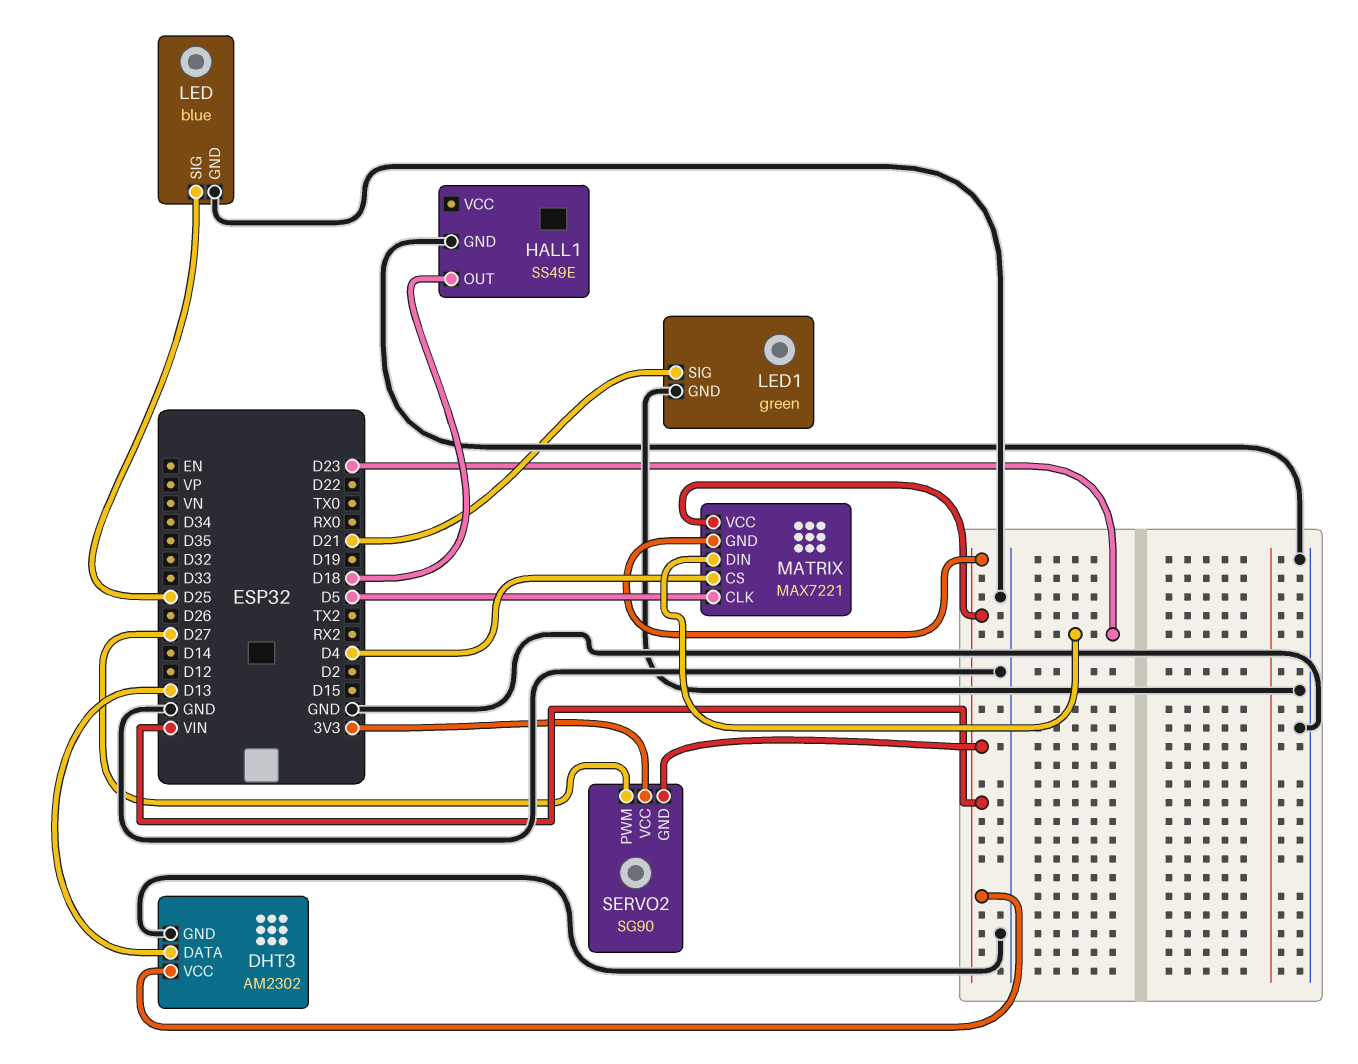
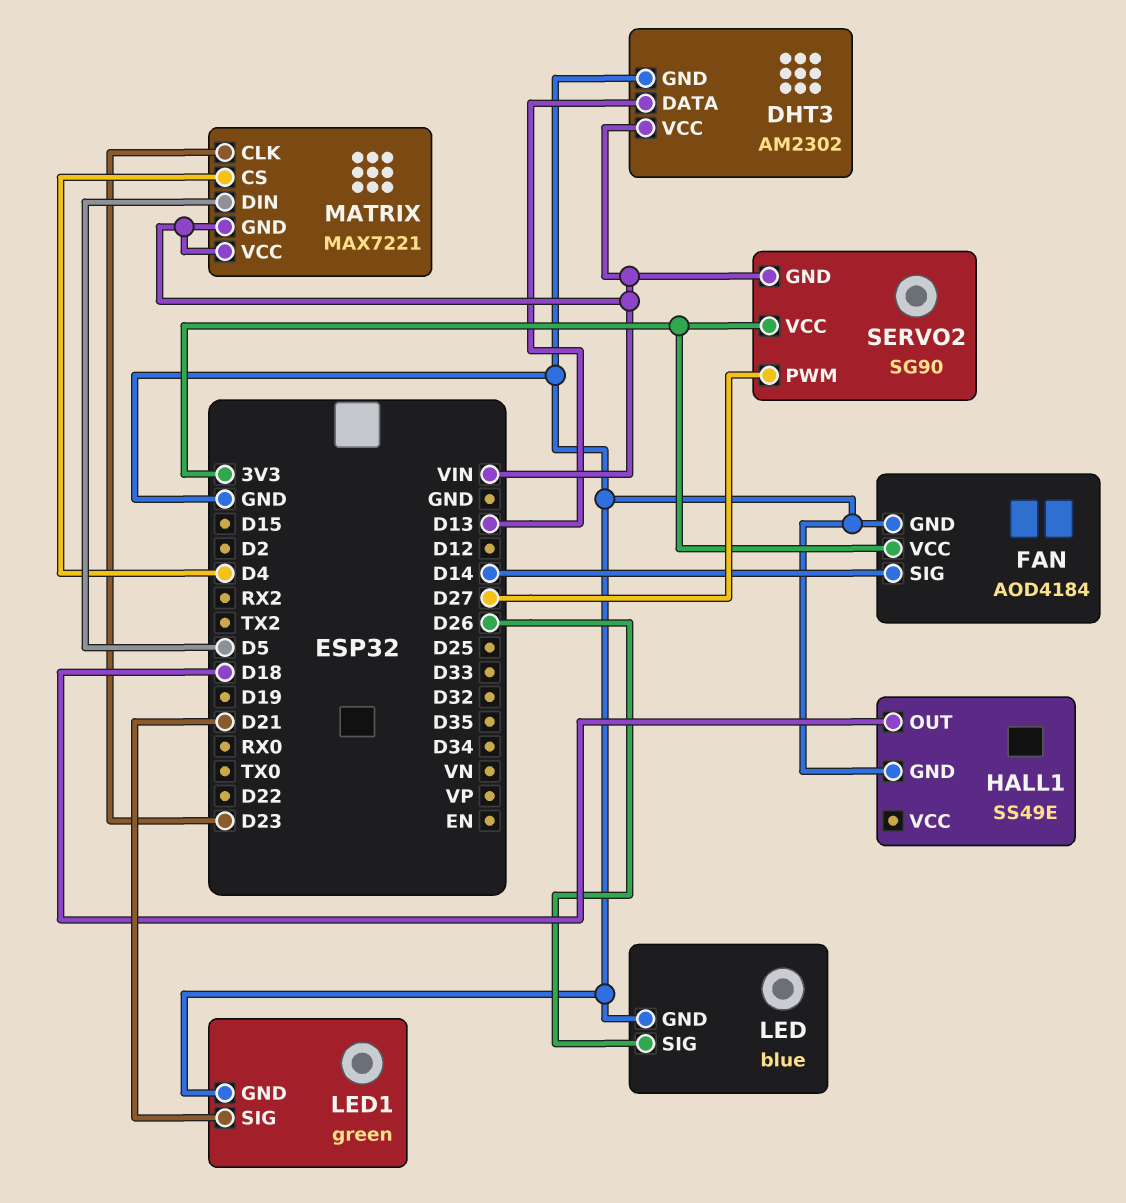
FAN: none -> AOD4184
FAN pin GND: none -> GND
FAN pin SIG: none -> D14
FAN pin VCC: none -> 3V3
LED pin SIG: D25 -> D26
MATRIX pin CLK: D5 -> D23
MATRIX pin DIN: D23 -> D5

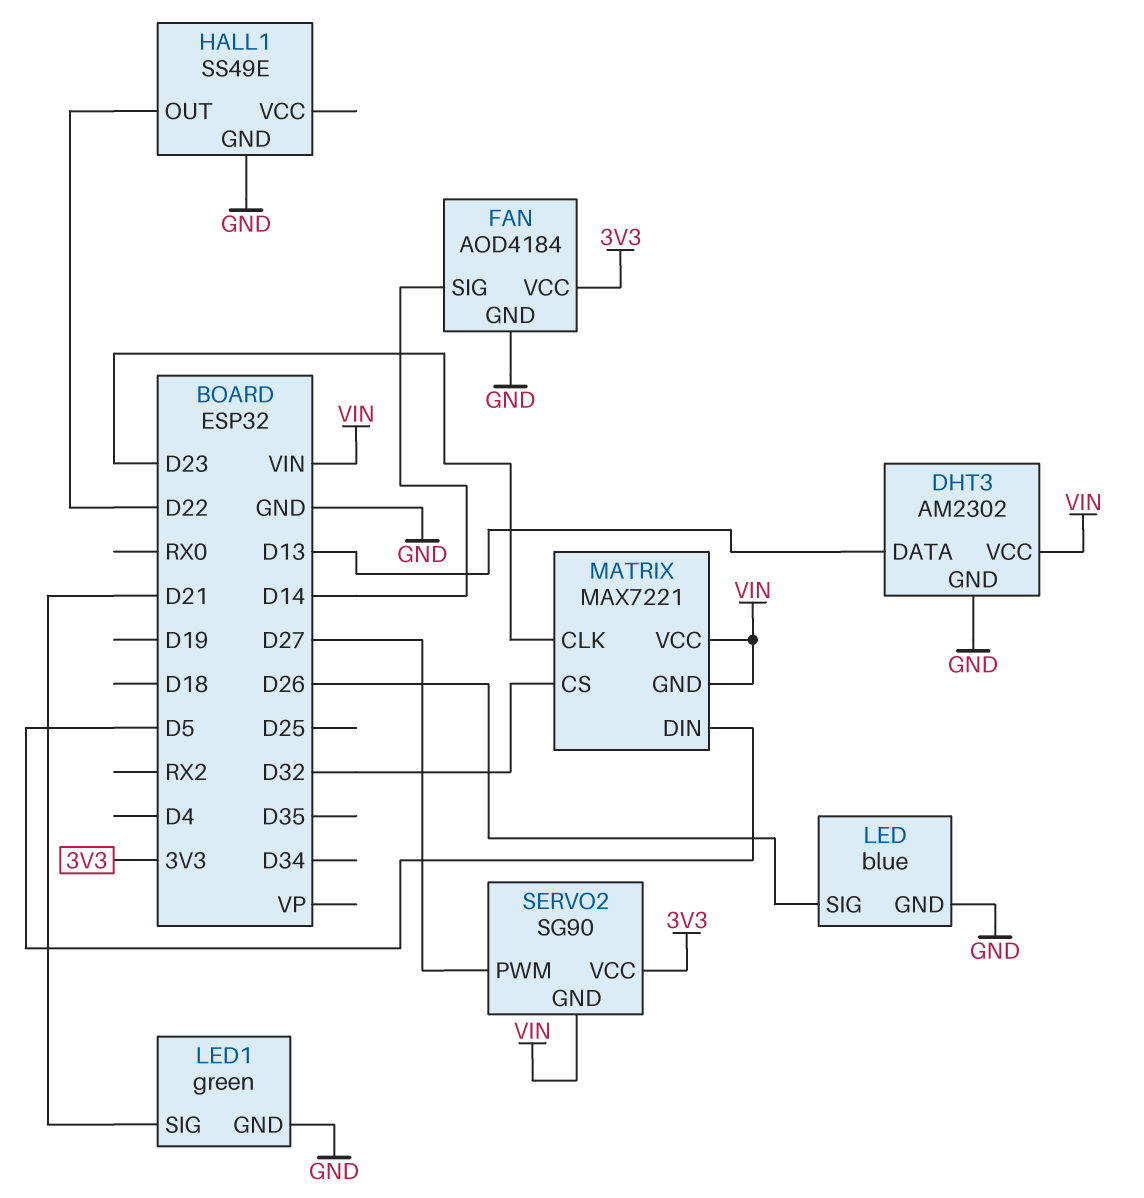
HALL1 pin OUT: D18 -> D22
MATRIX pin CS: D4 -> D32

